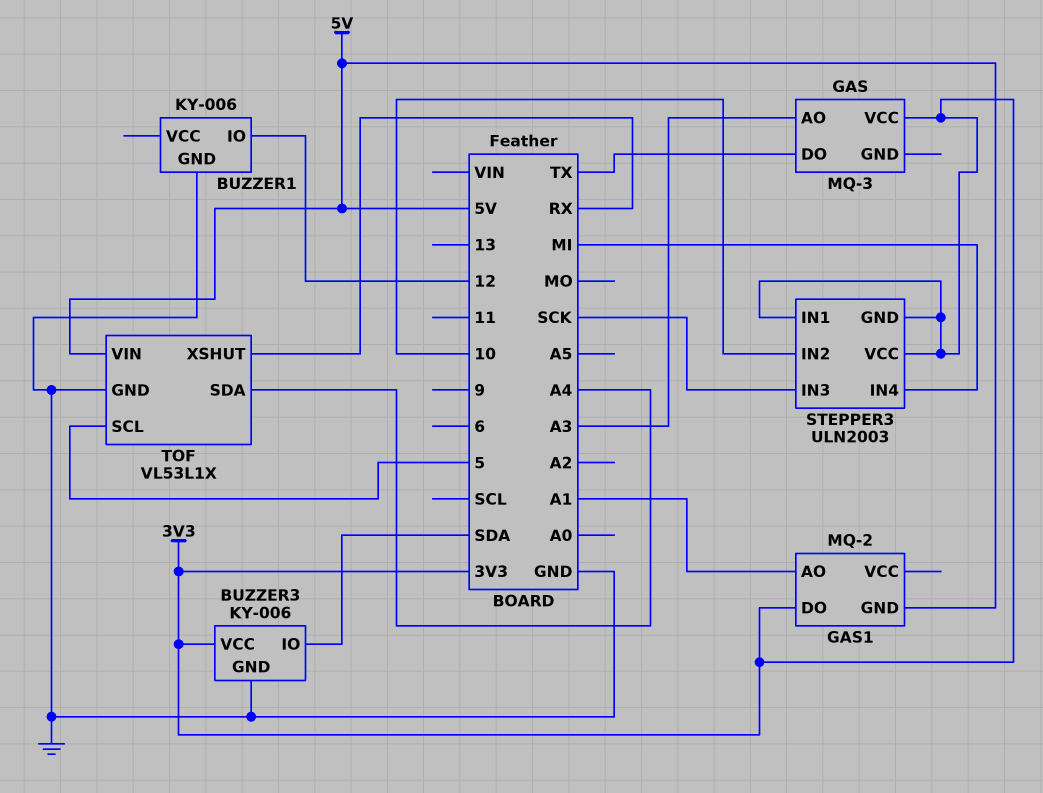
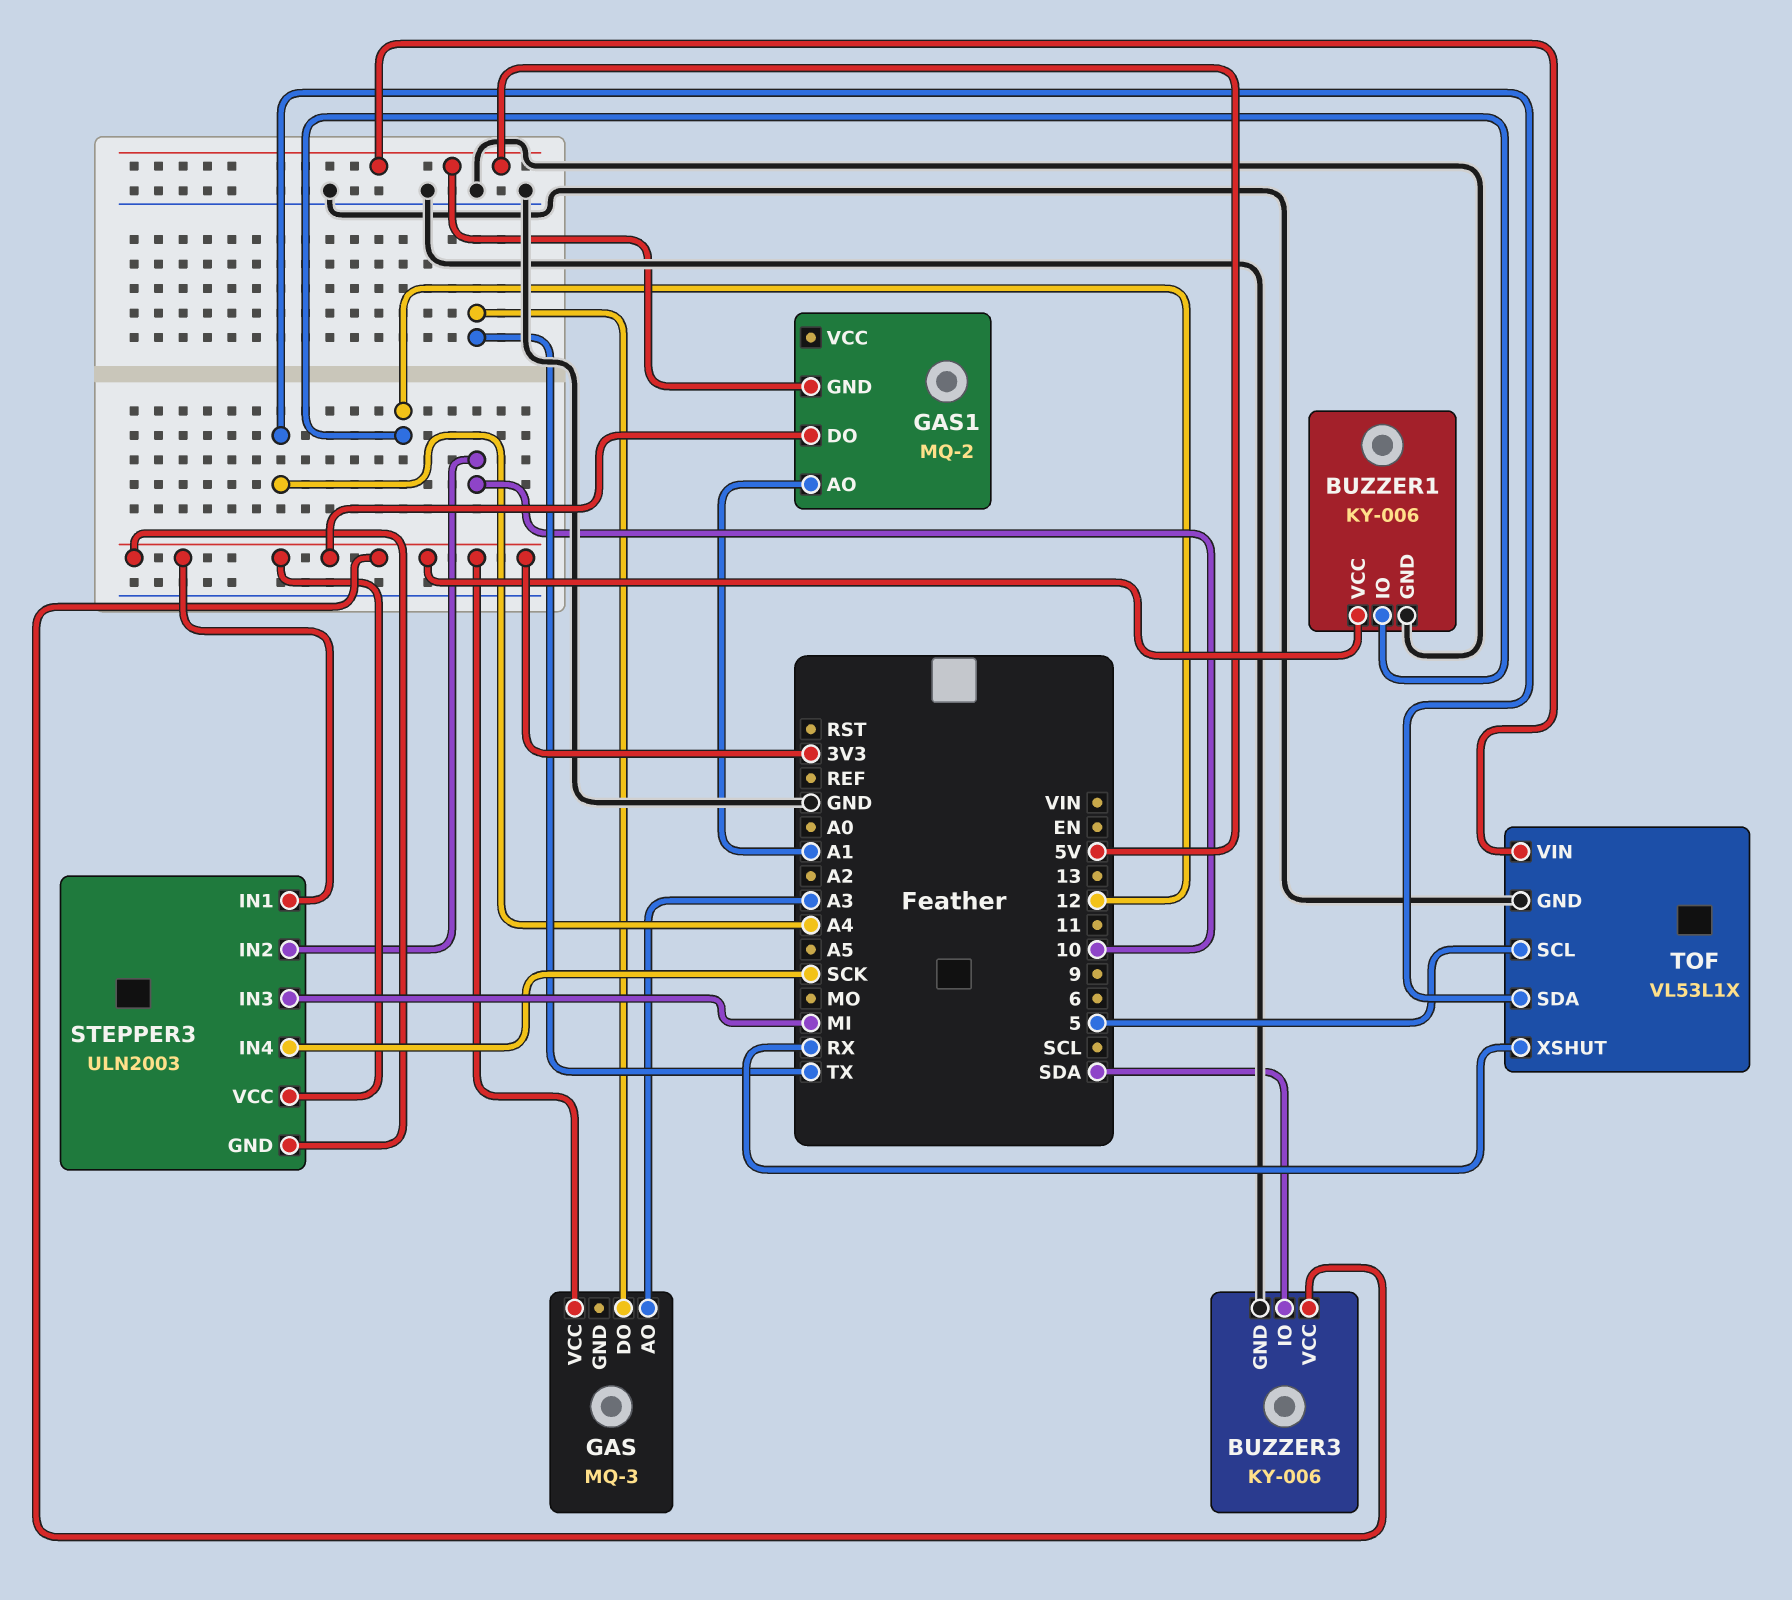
BUZZER1 pin VCC: none -> 3V3
STEPPER3 pin IN3: SCK -> MI
STEPPER3 pin IN4: MI -> SCK

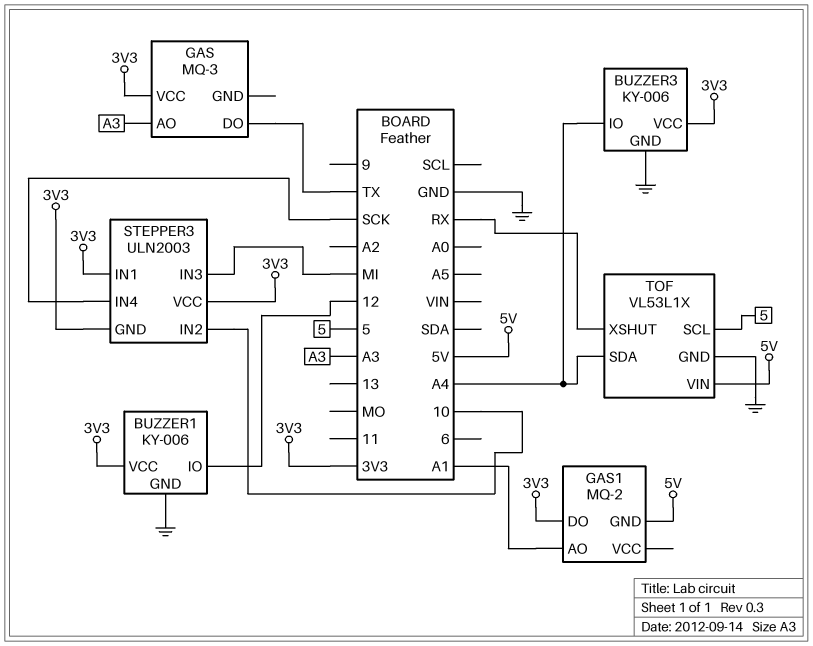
BUZZER3 pin IO: SDA -> A4

